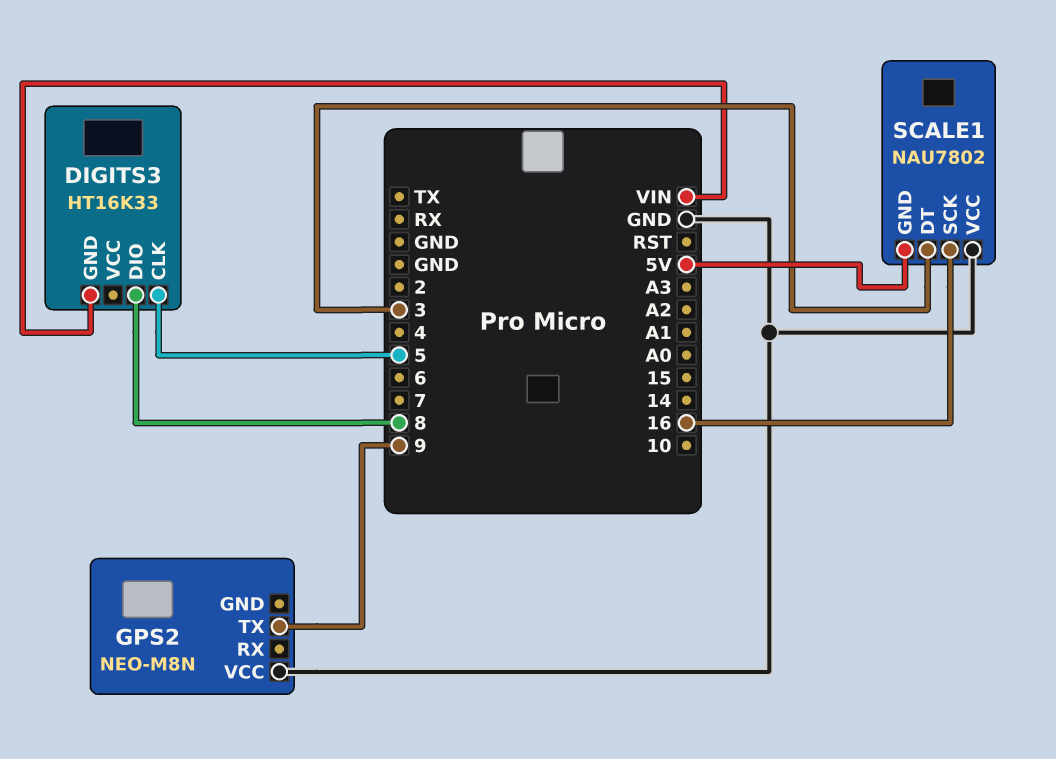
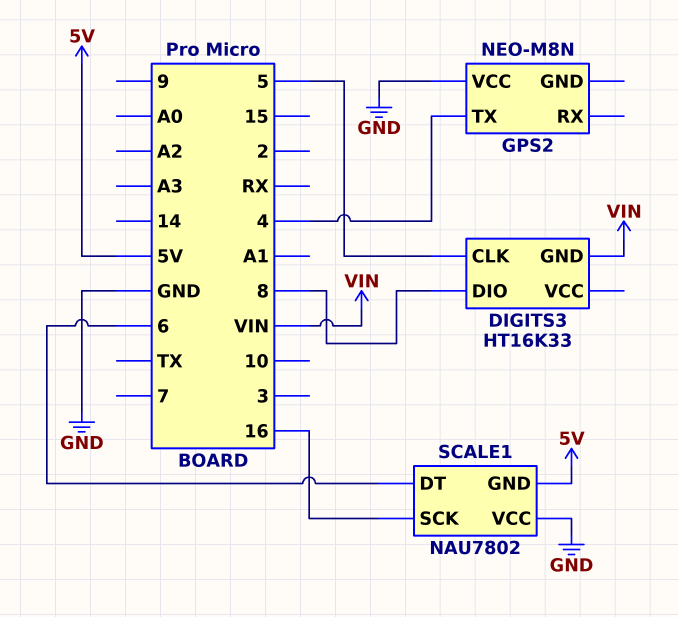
GPS2 pin TX: 9 -> 4
SCALE1 pin DT: 3 -> 6

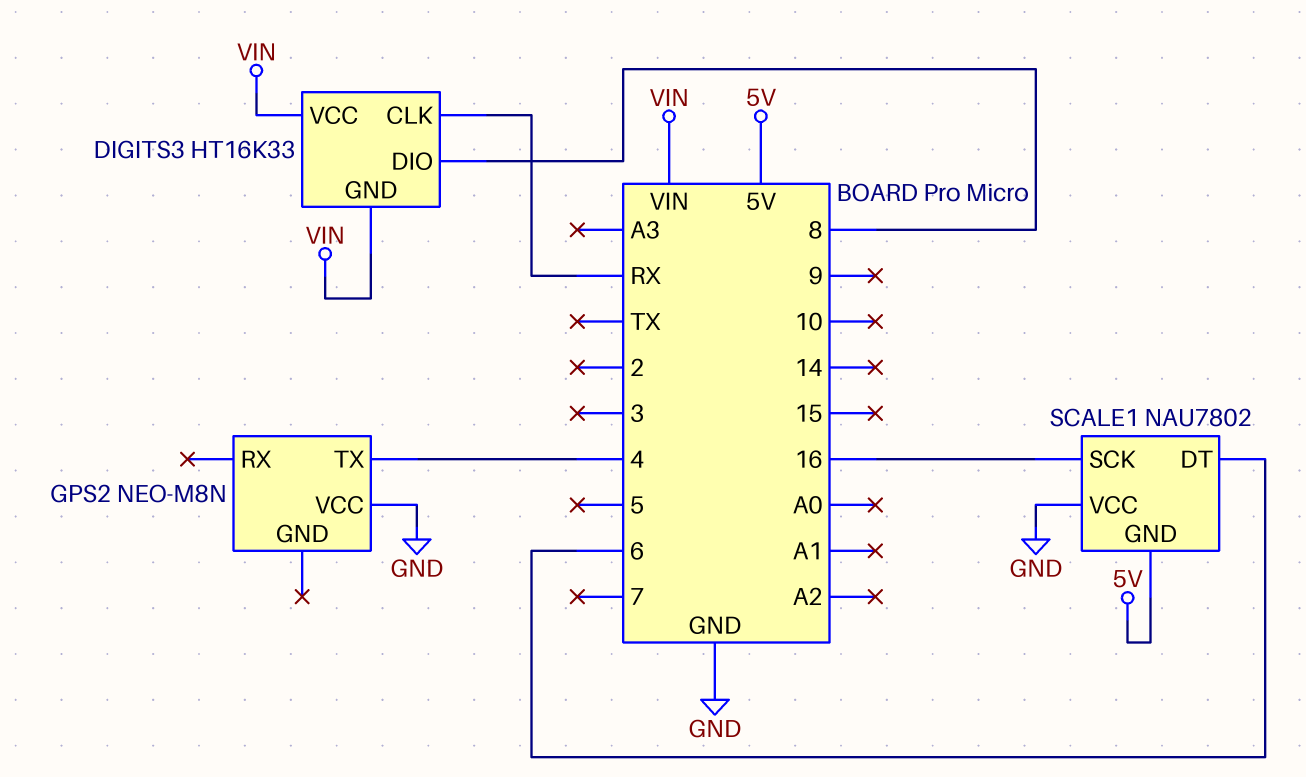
DIGITS3 pin CLK: 5 -> RX
DIGITS3 pin VCC: none -> VIN

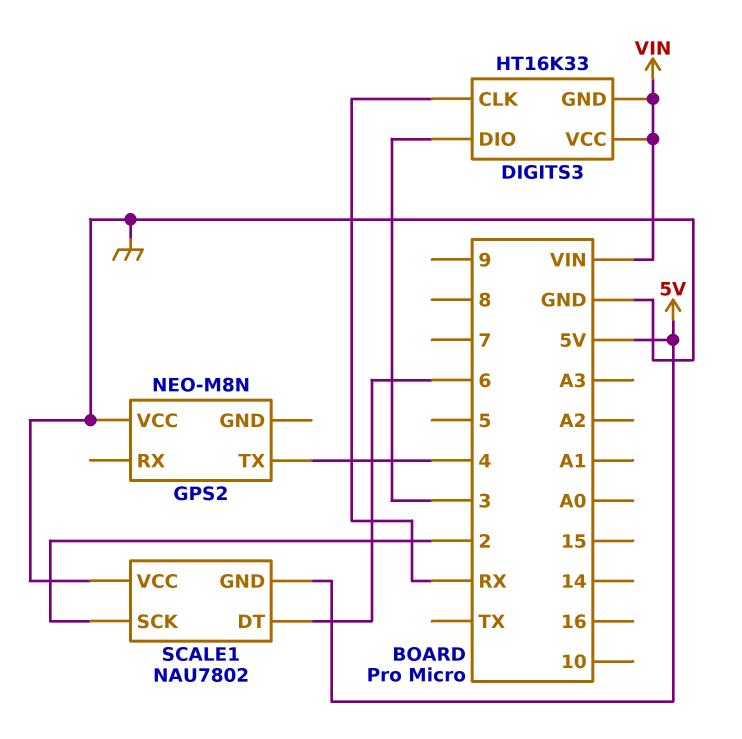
DIGITS3 pin DIO: 8 -> 3
SCALE1 pin SCK: 16 -> 2

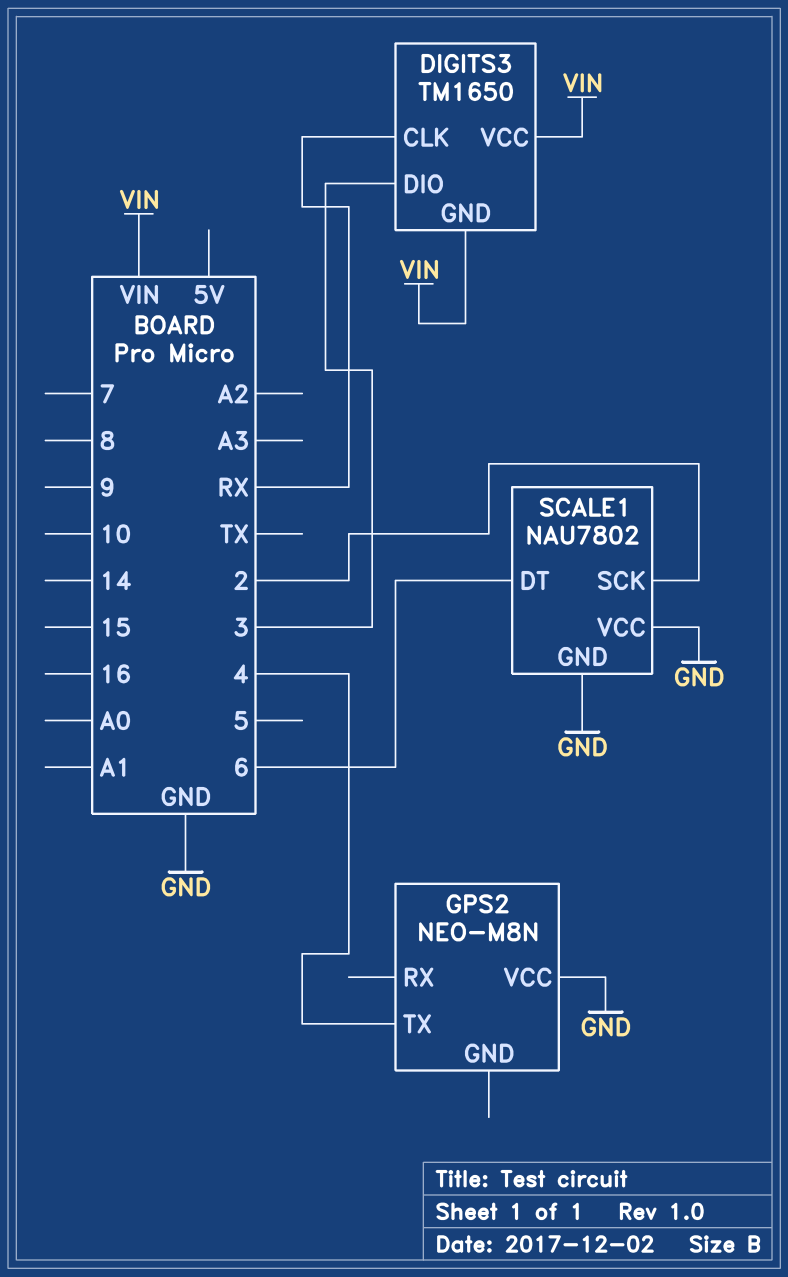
DIGITS3: HT16K33 -> TM1650
SCALE1 pin GND: 5V -> GND

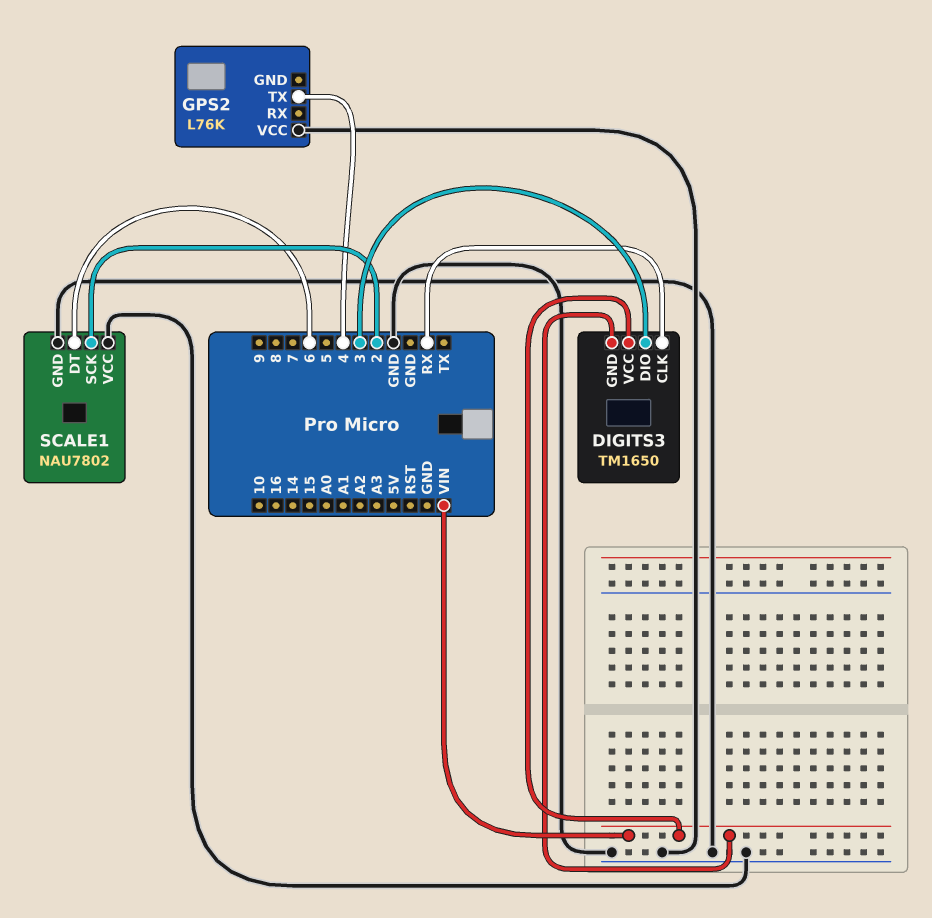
GPS2: NEO-M8N -> L76K

